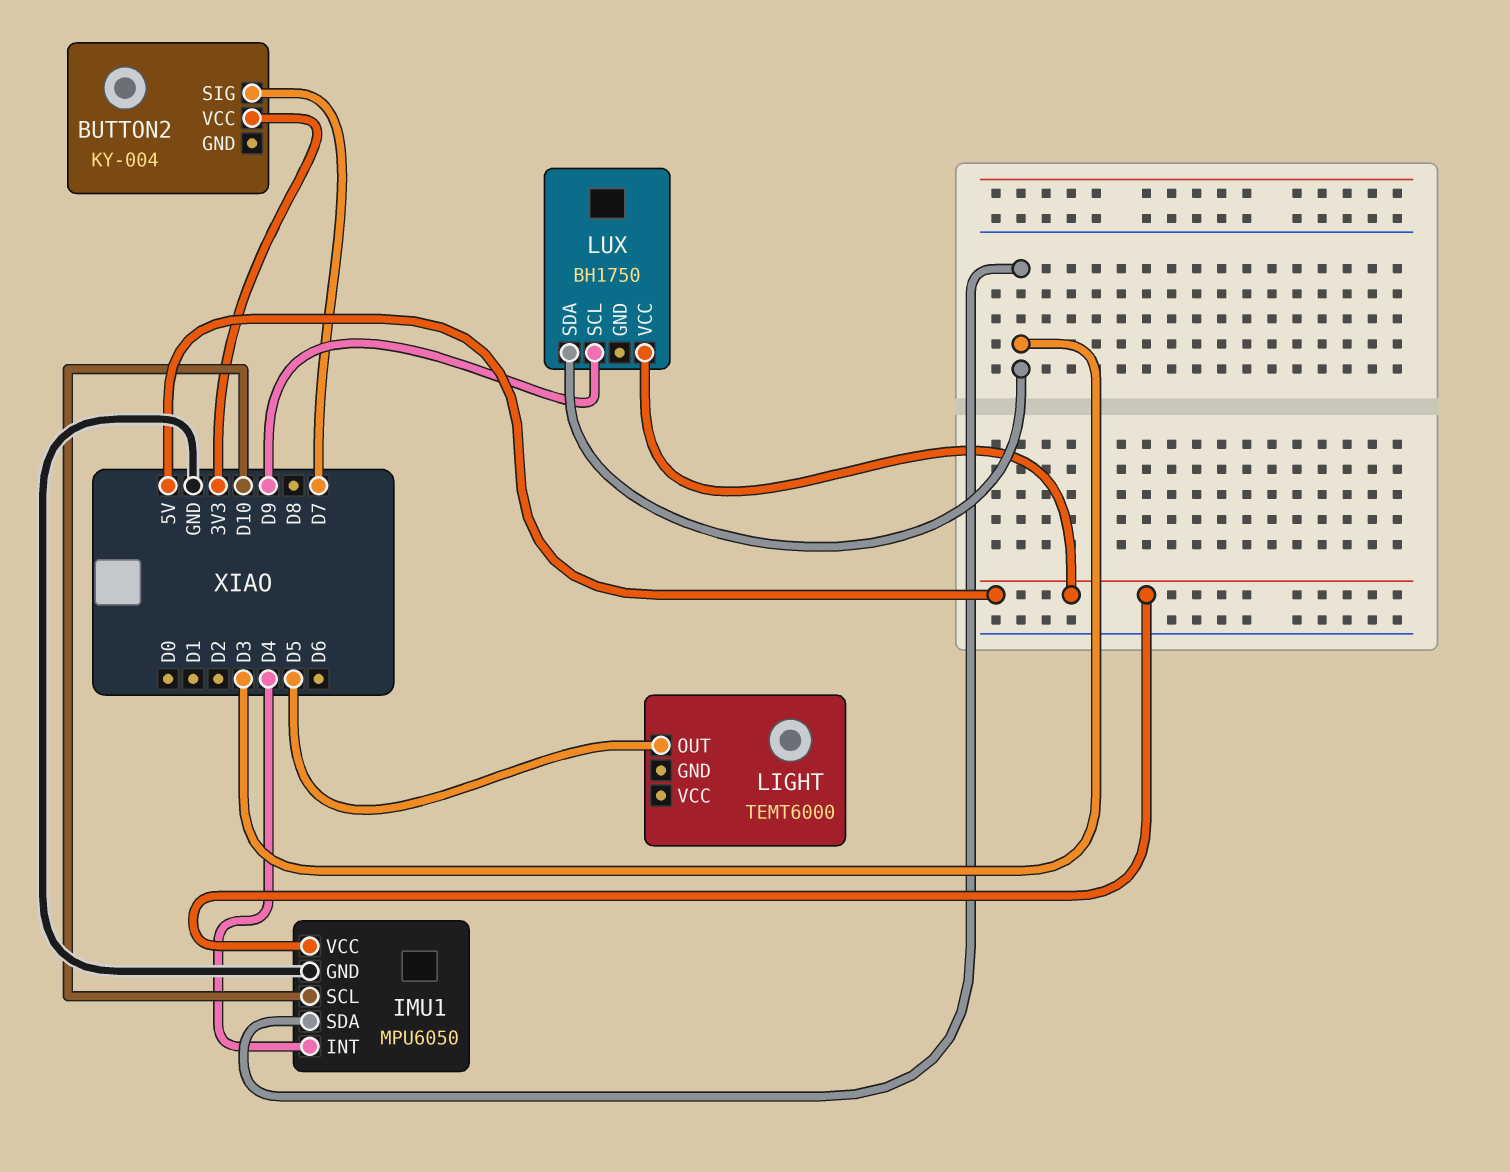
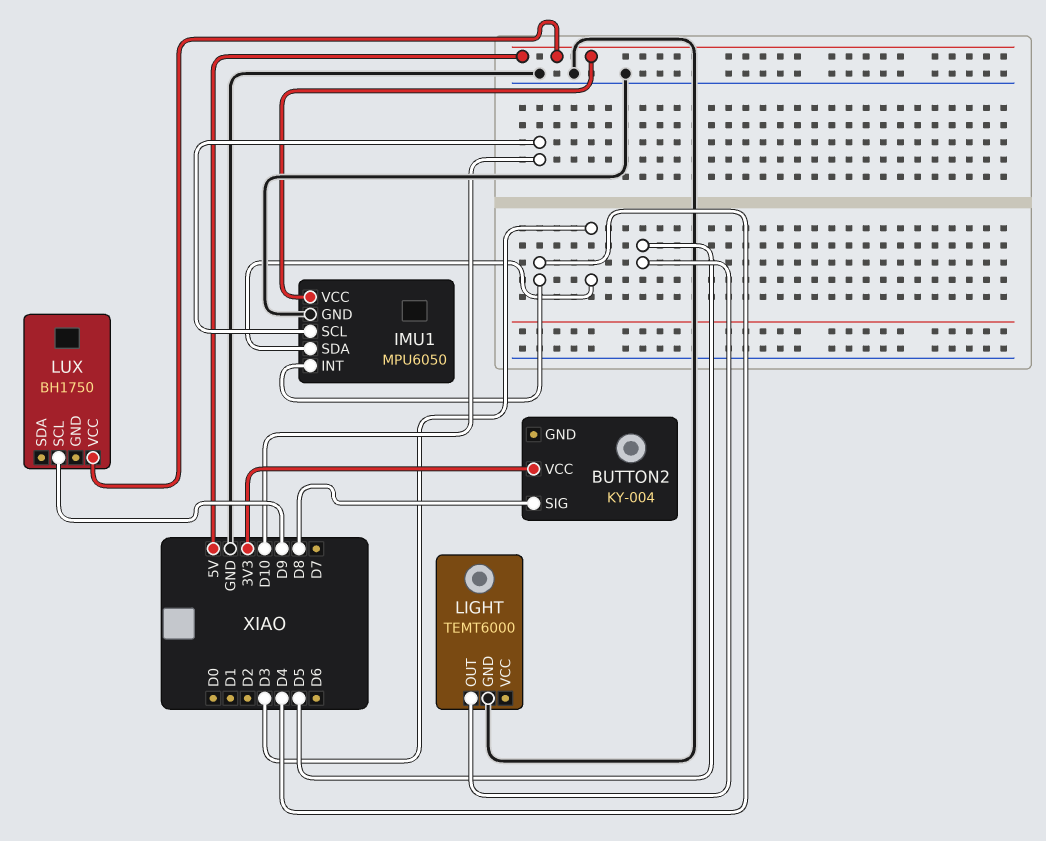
BUTTON2 pin SIG: D7 -> D8
LIGHT pin GND: none -> GND
LUX pin SDA: D3 -> none

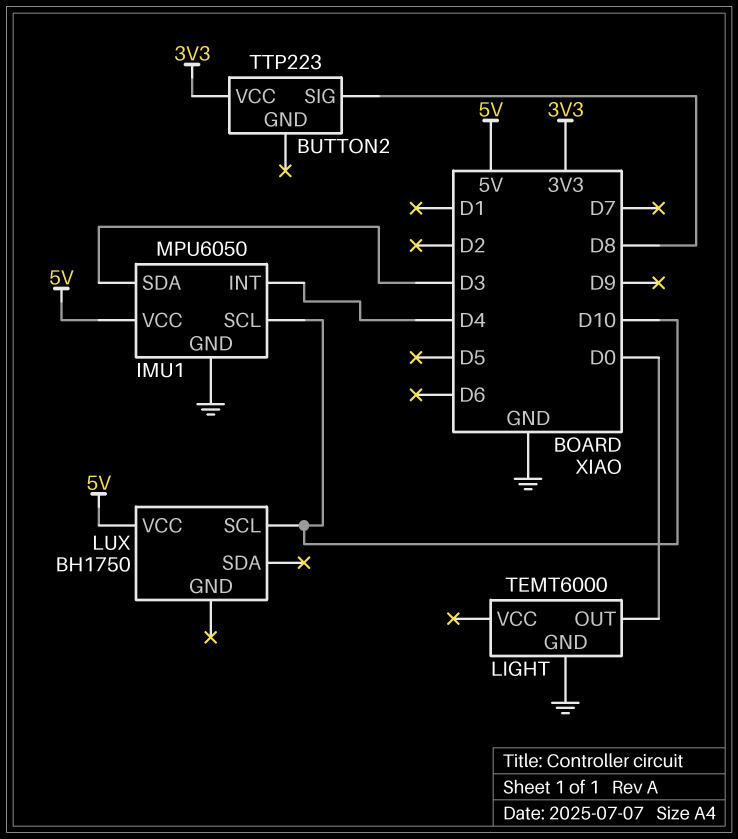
BUTTON2: KY-004 -> TTP223
LIGHT pin OUT: D5 -> D0
LUX pin SCL: D9 -> D10

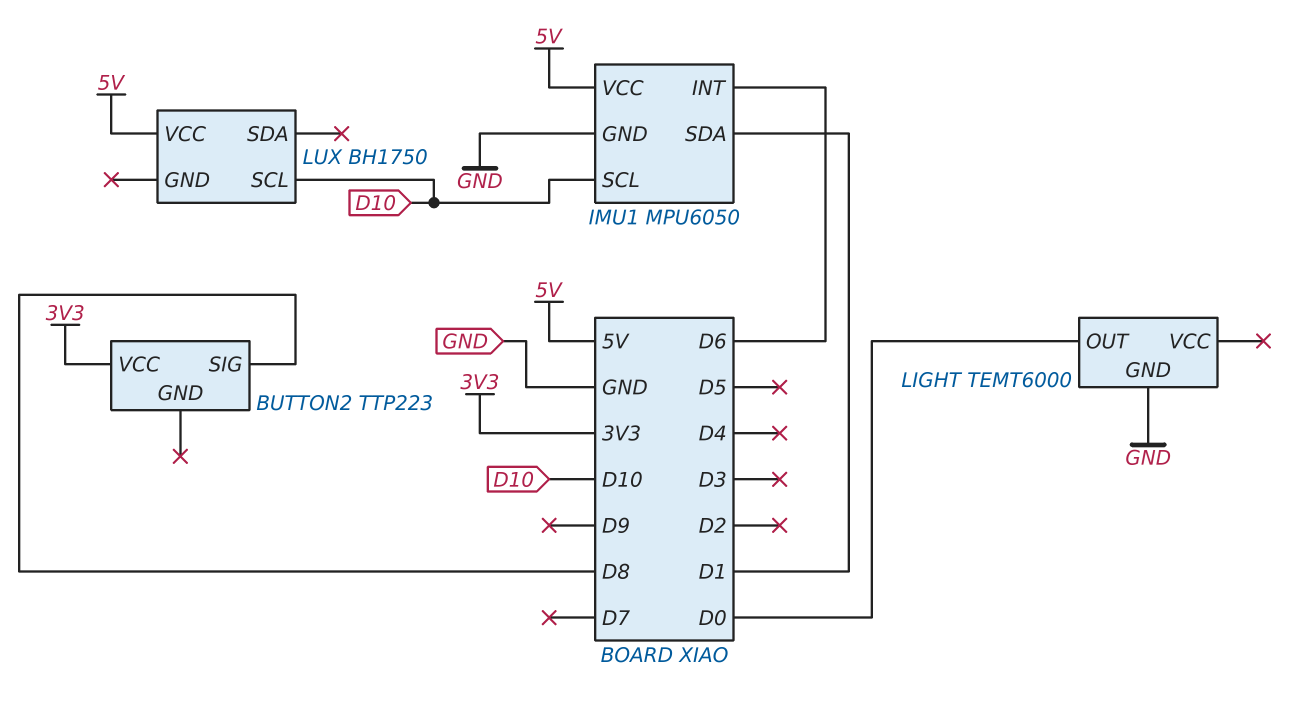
IMU1 pin INT: D4 -> D6
IMU1 pin SDA: D3 -> D1

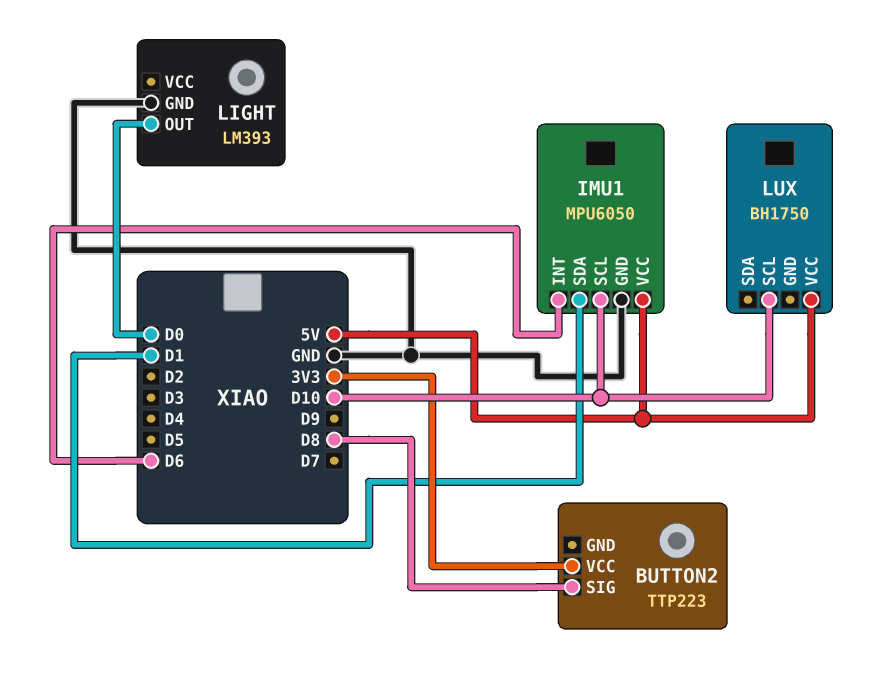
LIGHT: TEMT6000 -> LM393

